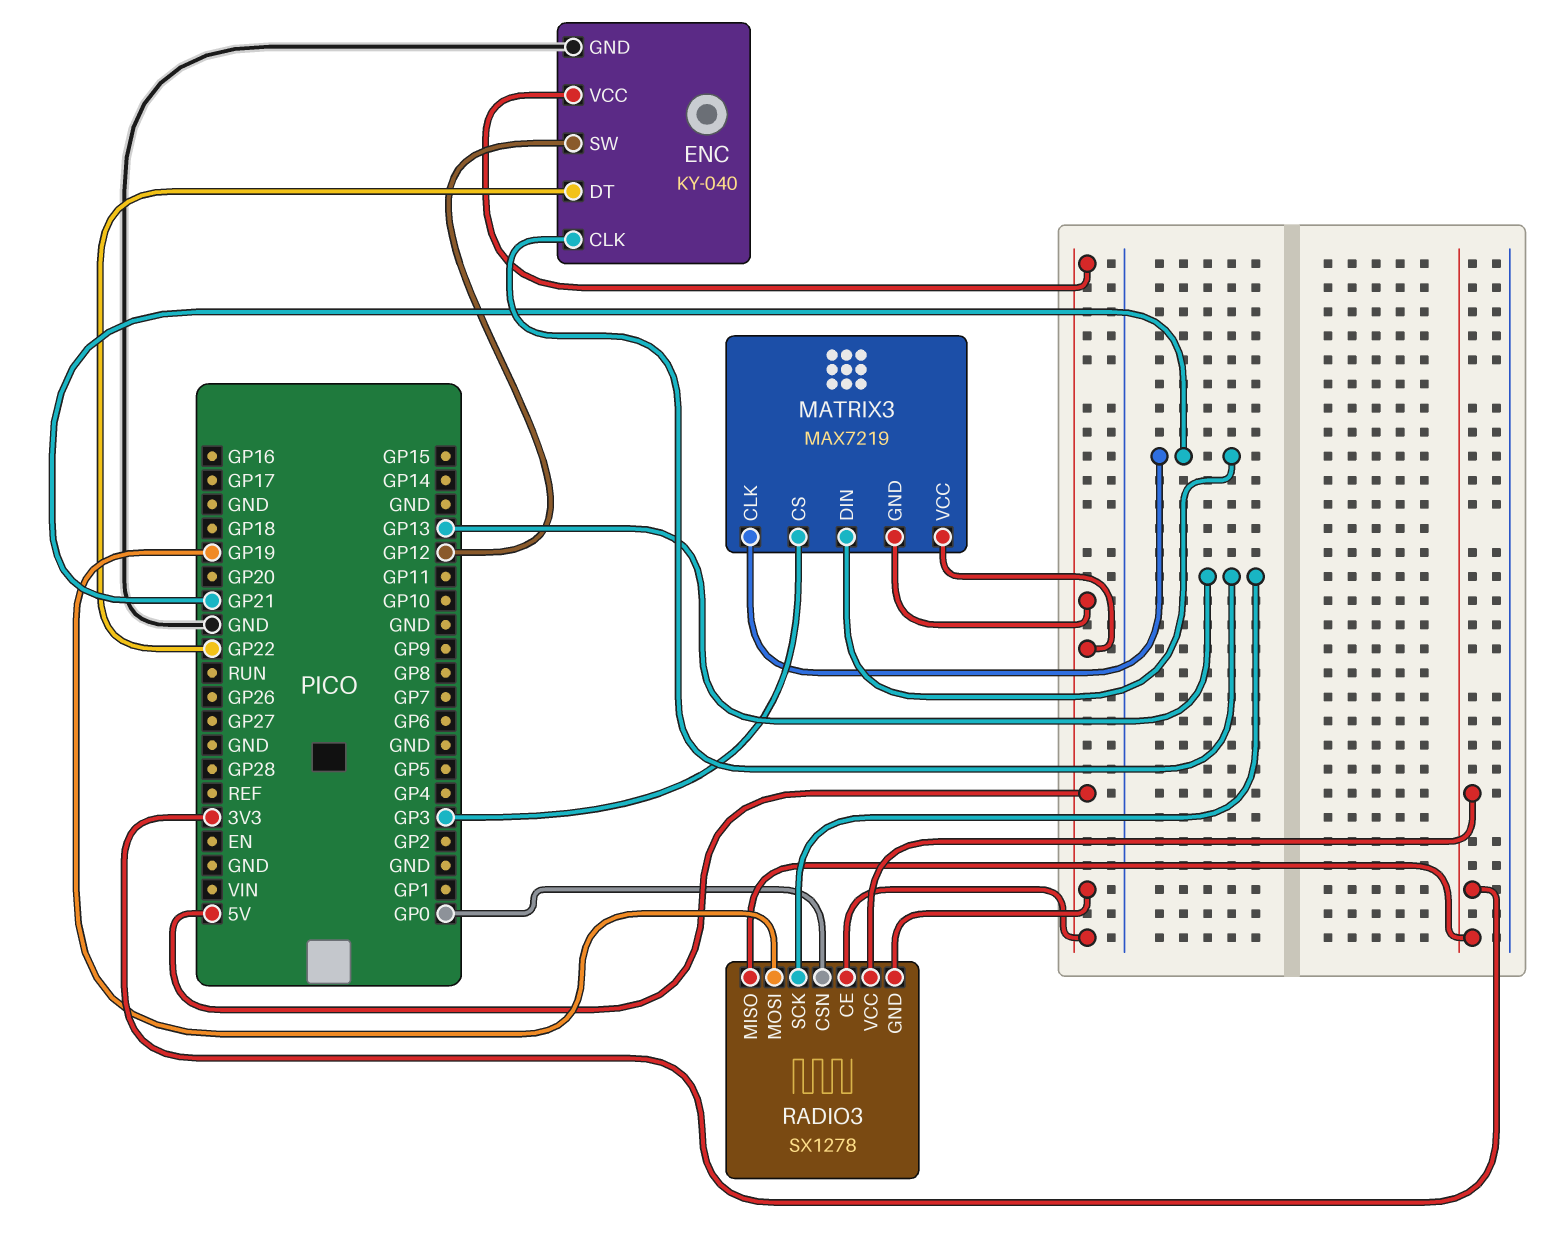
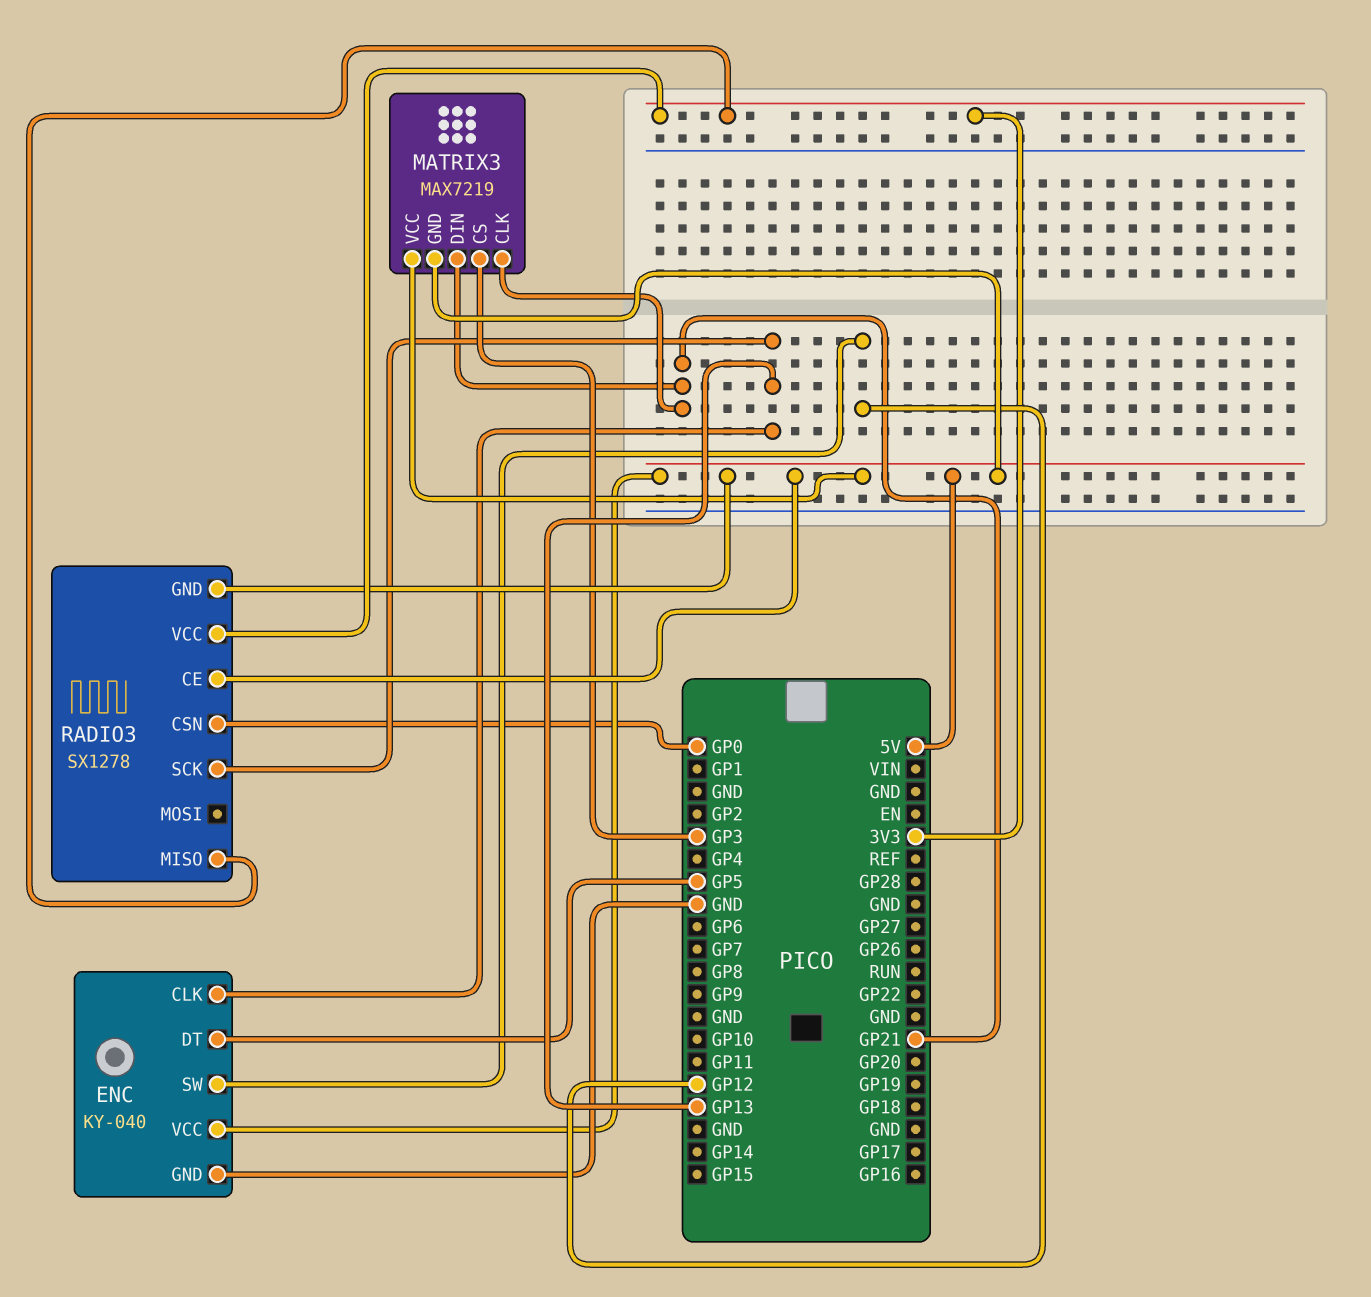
ENC pin DT: GP22 -> GP5
RADIO3 pin MOSI: GP19 -> none

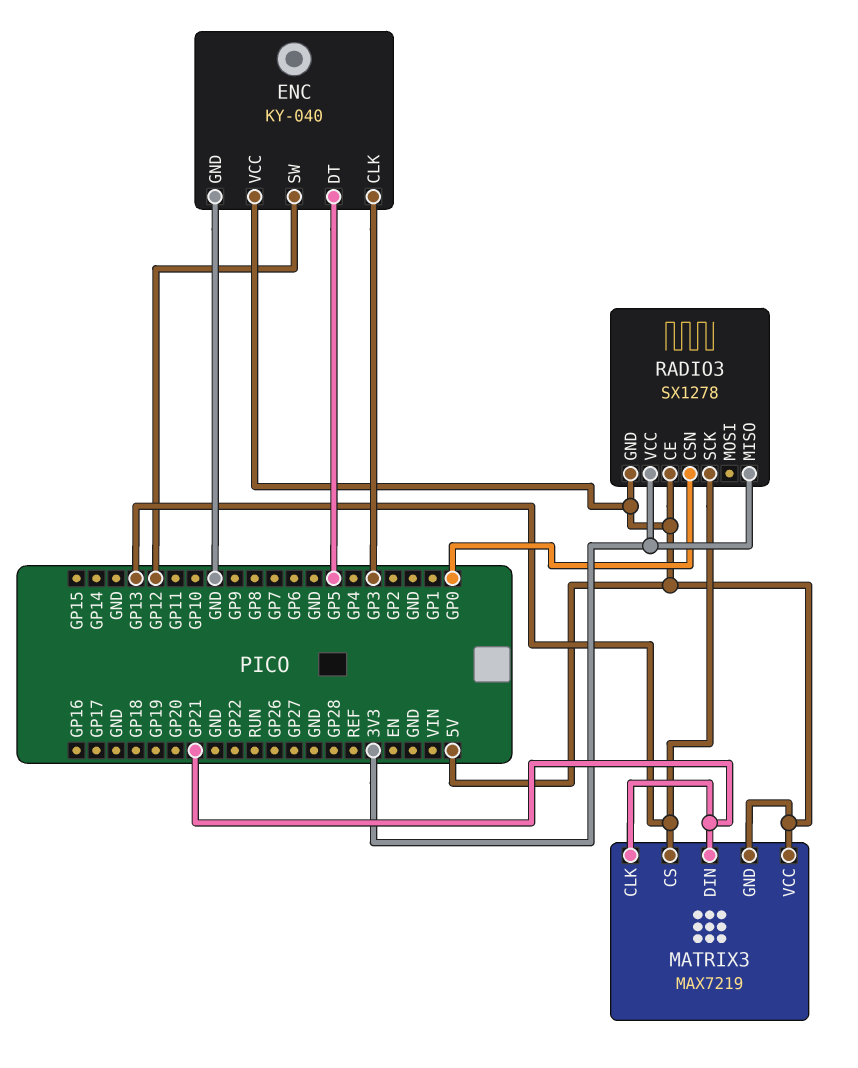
ENC pin CLK: GP13 -> GP3
MATRIX3 pin CS: GP3 -> GP13

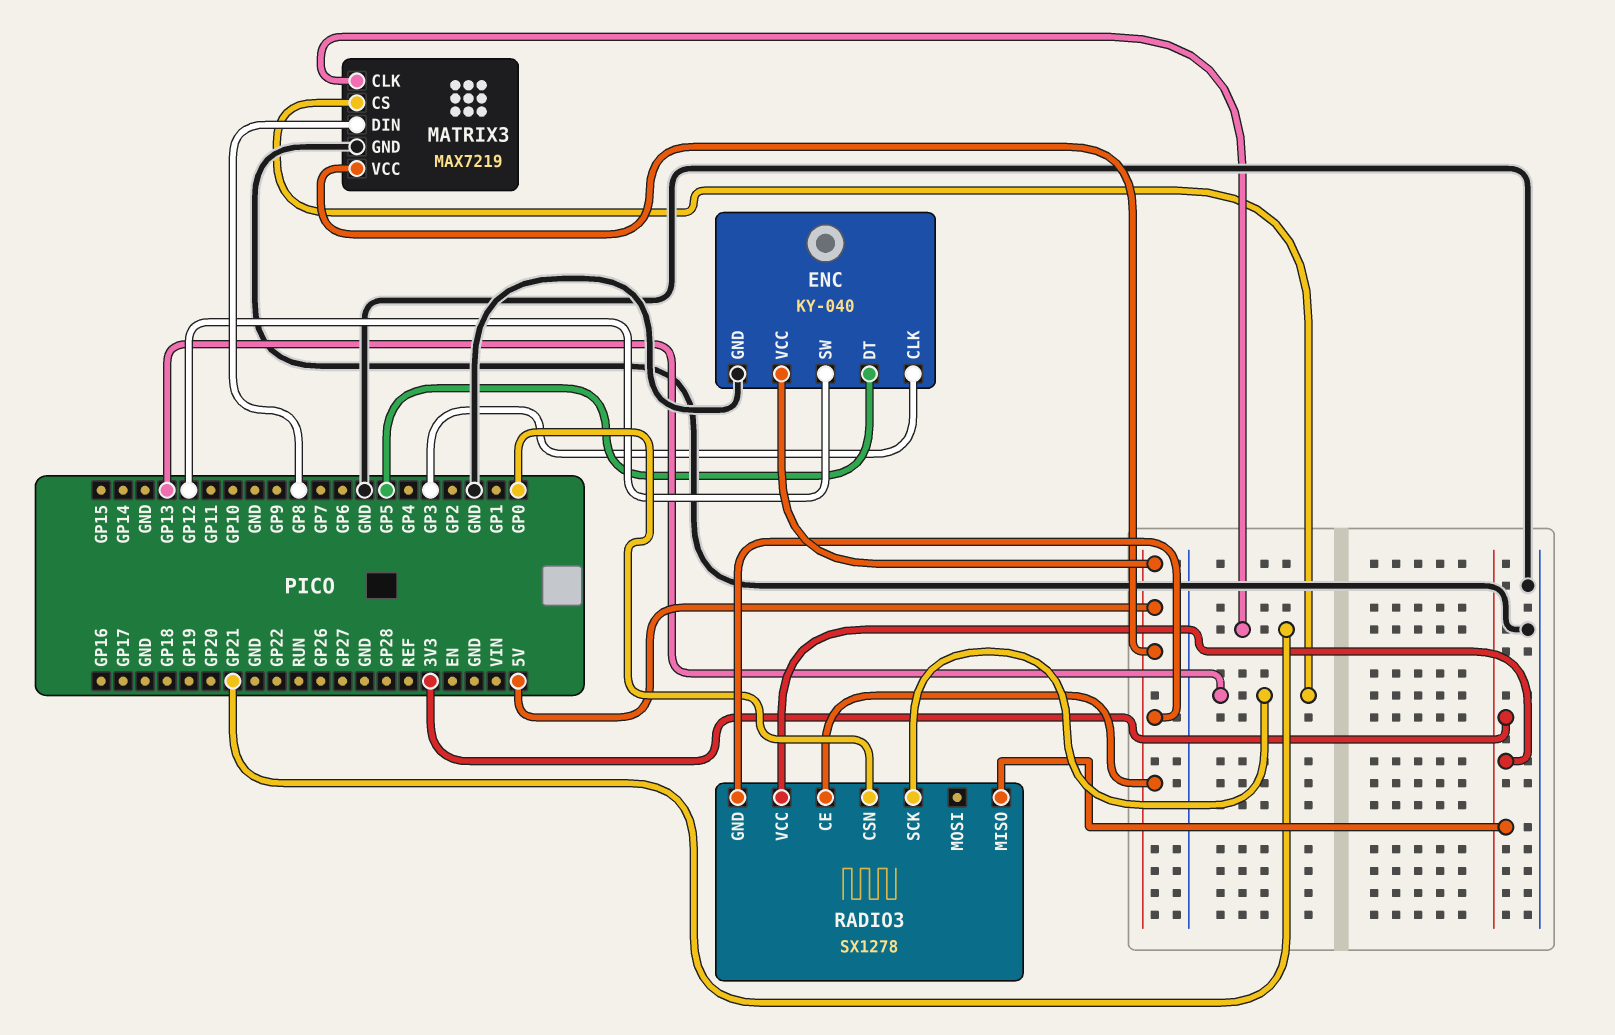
MATRIX3 pin DIN: GP21 -> GP8
MATRIX3 pin GND: 5V -> GND

